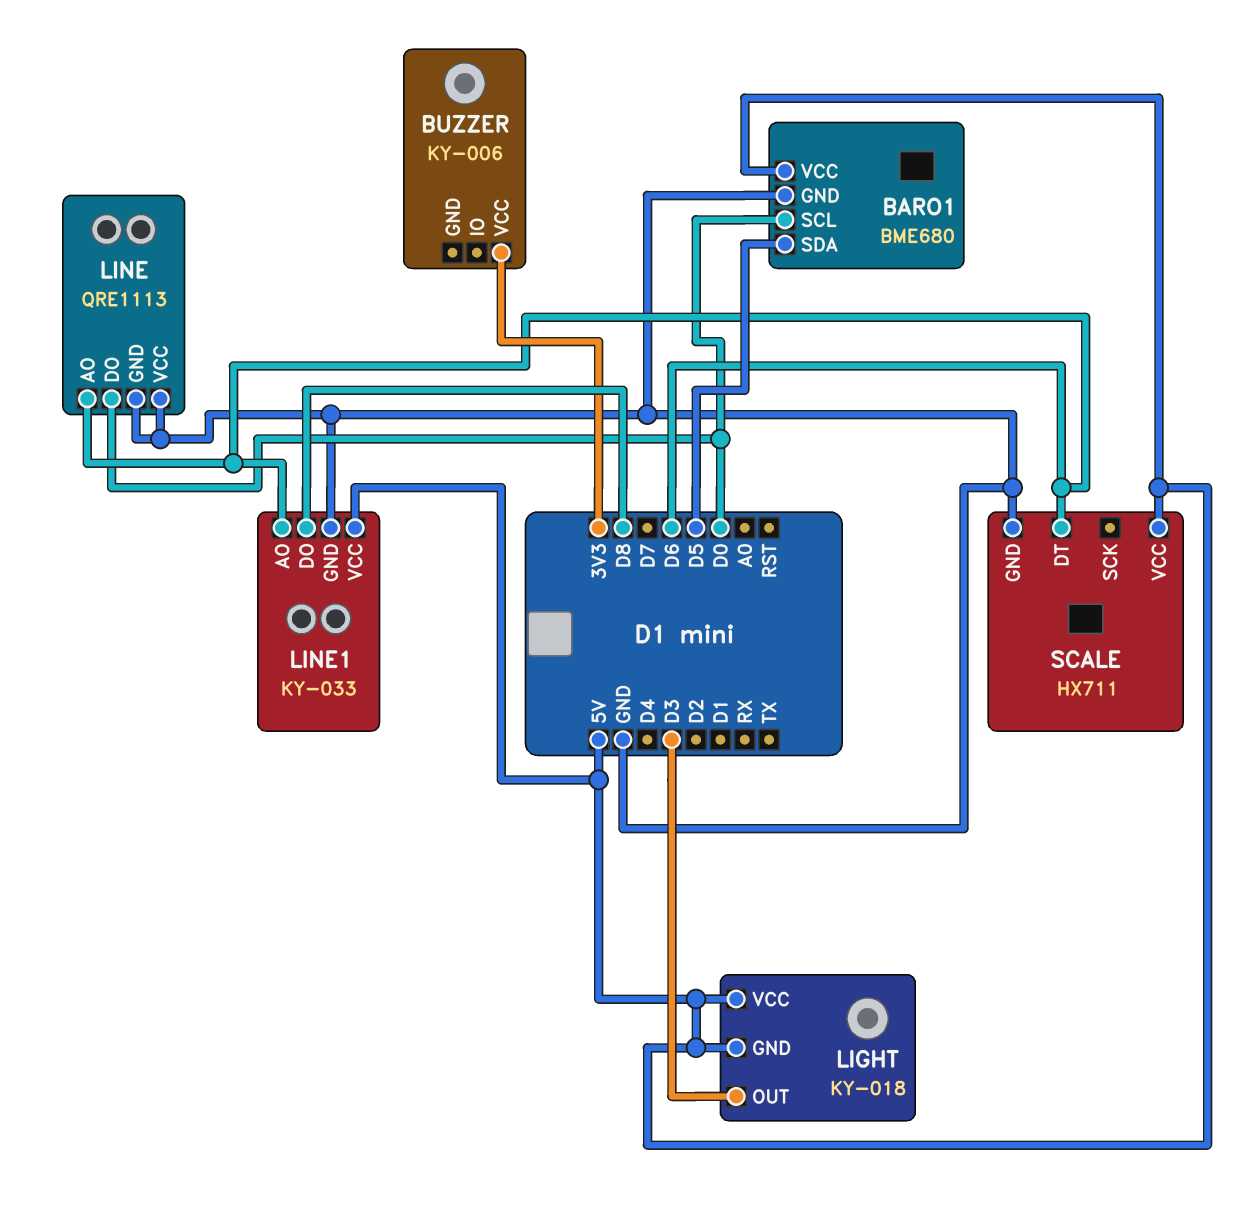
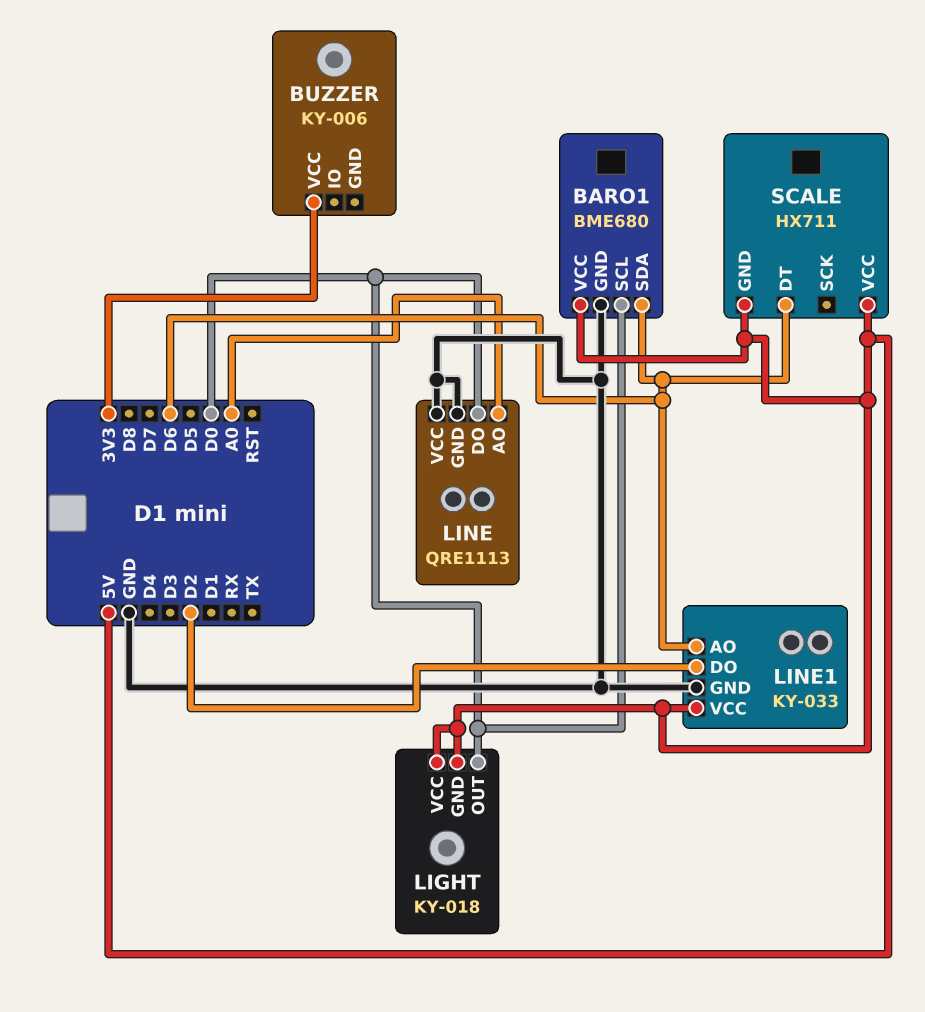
BARO1 pin SDA: D5 -> D6
LIGHT pin OUT: D3 -> D0
LINE pin AO: D6 -> A0
LINE1 pin DO: D8 -> D2
SCALE pin GND: GND -> 5V

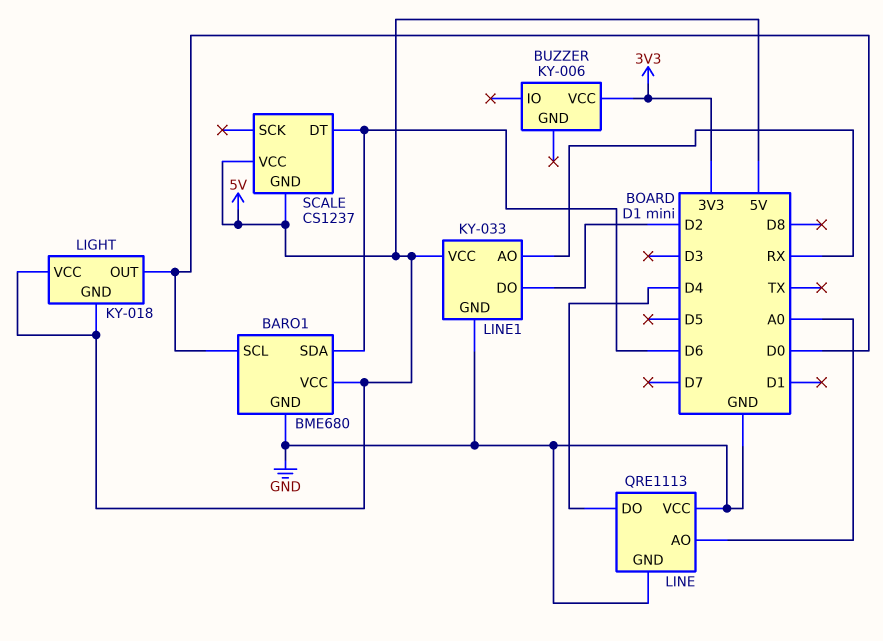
LINE pin DO: D0 -> D4
LINE1 pin AO: D6 -> RX
SCALE: HX711 -> CS1237

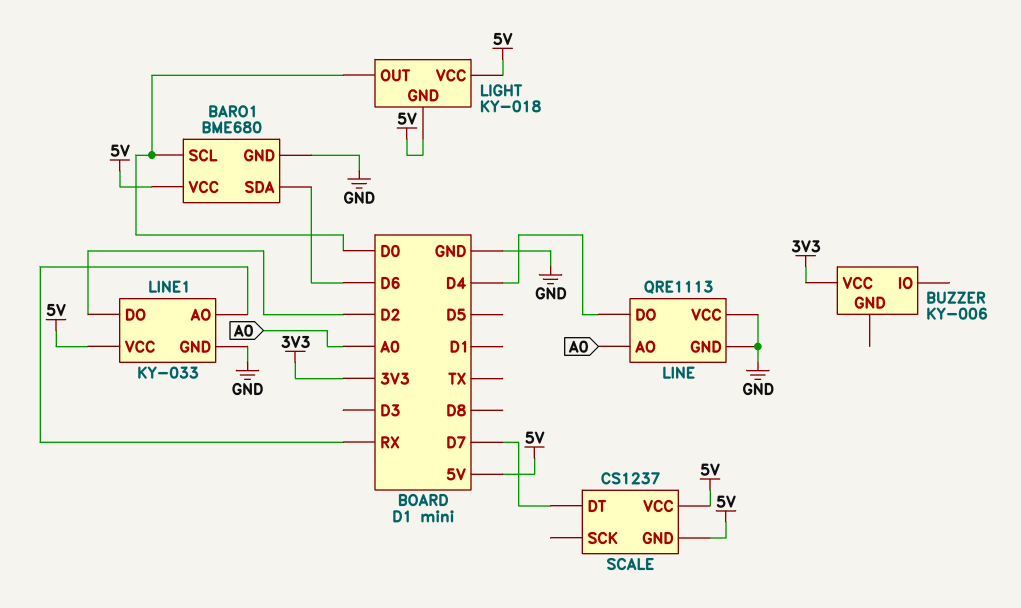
SCALE pin DT: D6 -> D7

